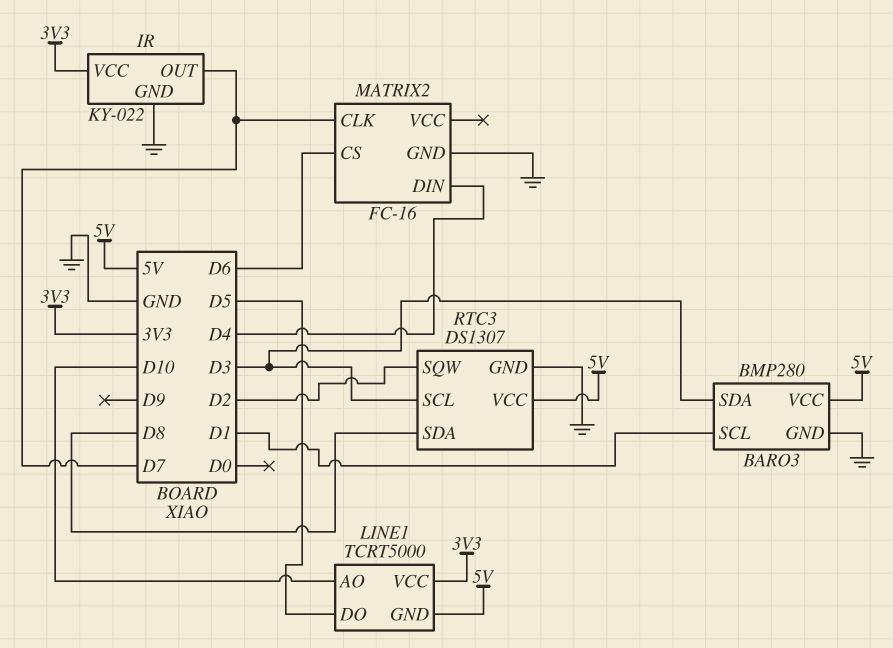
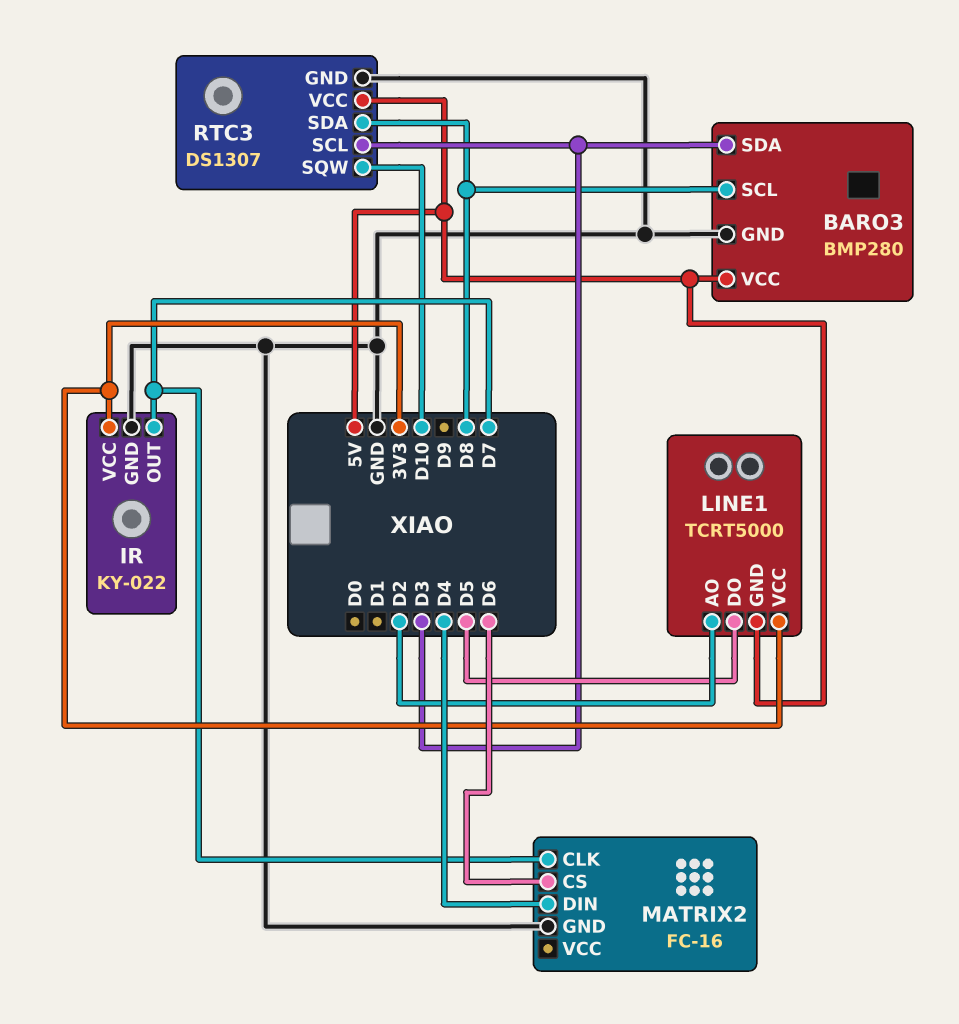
BARO3 pin SCL: D1 -> D8
LINE1 pin AO: D10 -> D2
RTC3 pin SQW: D2 -> D10

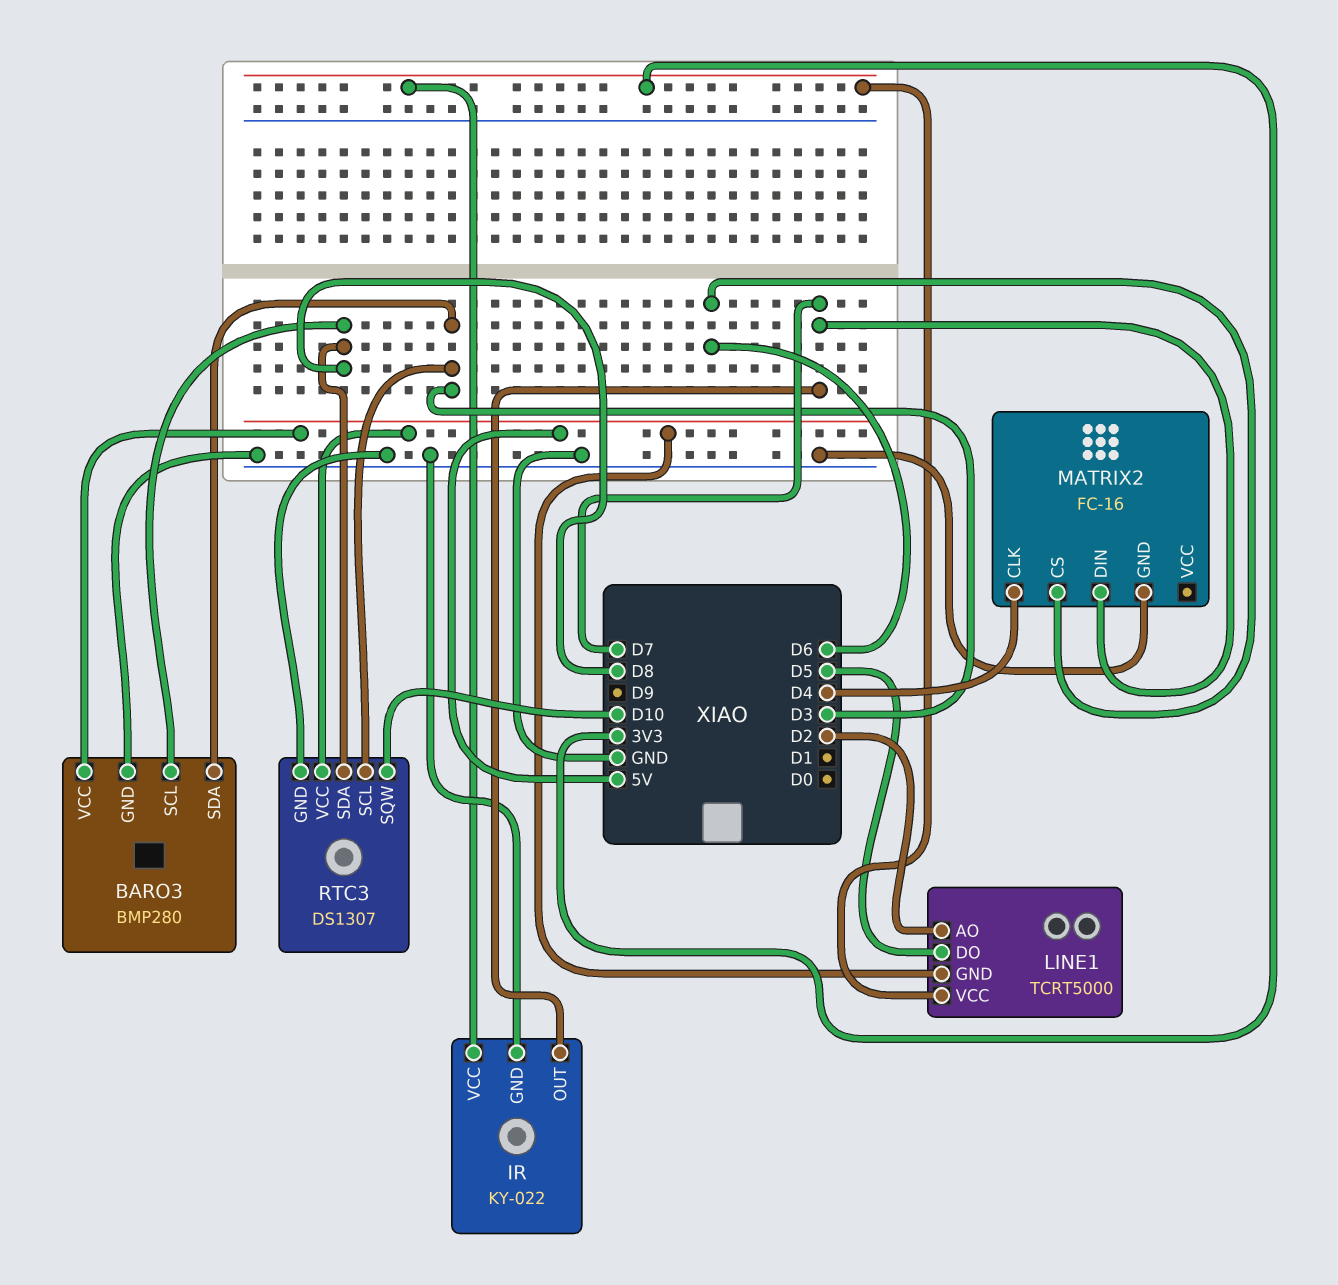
MATRIX2 pin CLK: D7 -> D4
MATRIX2 pin DIN: D4 -> D7

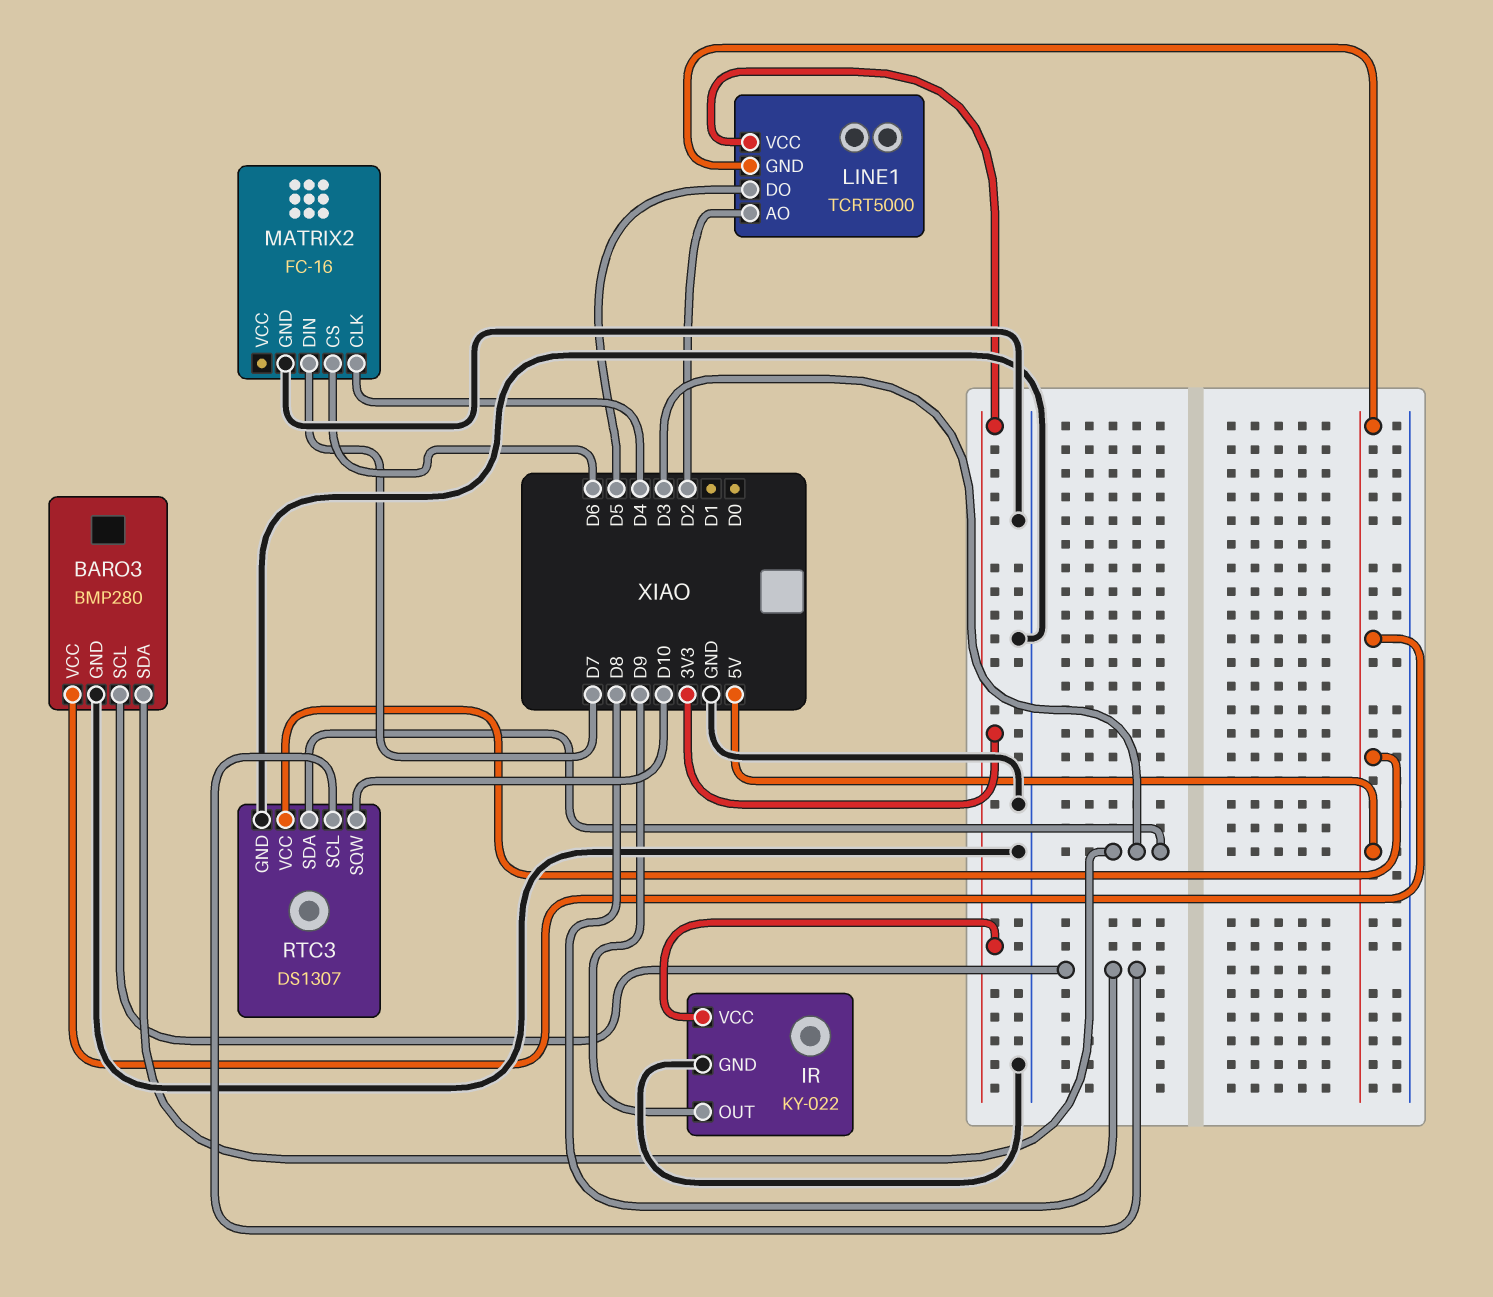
IR pin OUT: D7 -> D9
RTC3 pin SCL: D3 -> D8
RTC3 pin SDA: D8 -> D3

